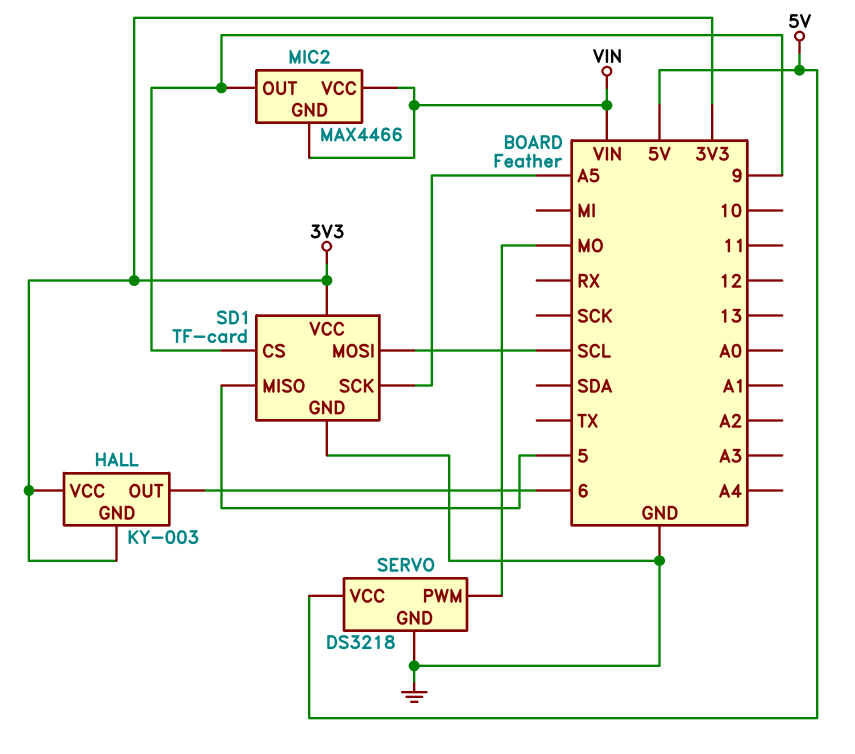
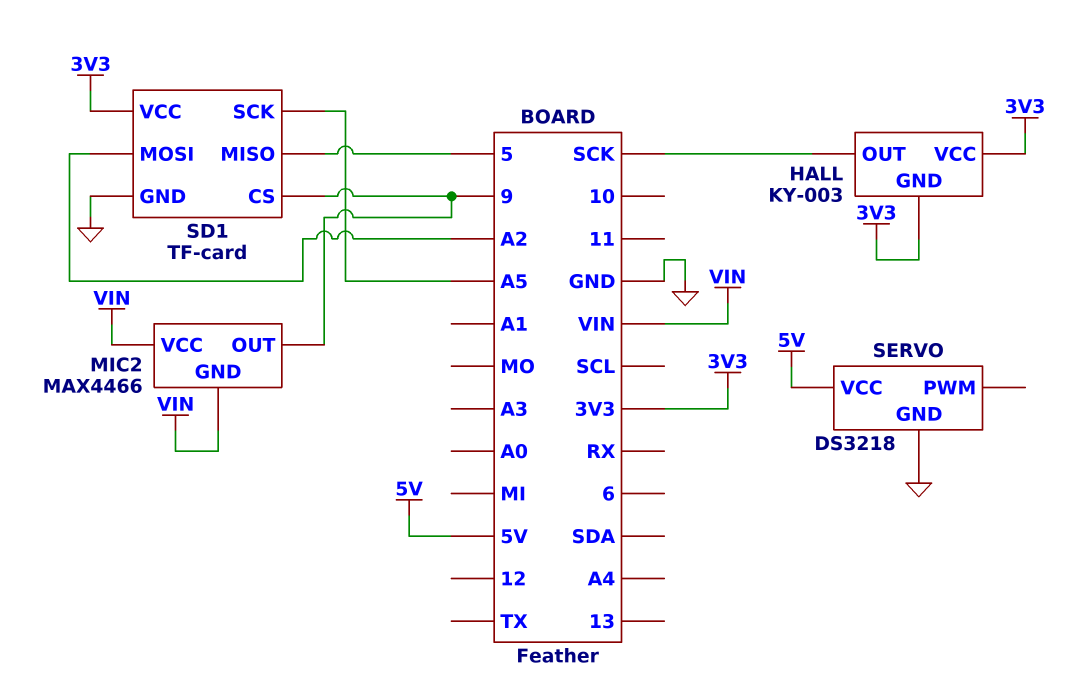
HALL pin OUT: 6 -> SCK
SD1 pin MOSI: SCL -> A2
SERVO pin PWM: MO -> none

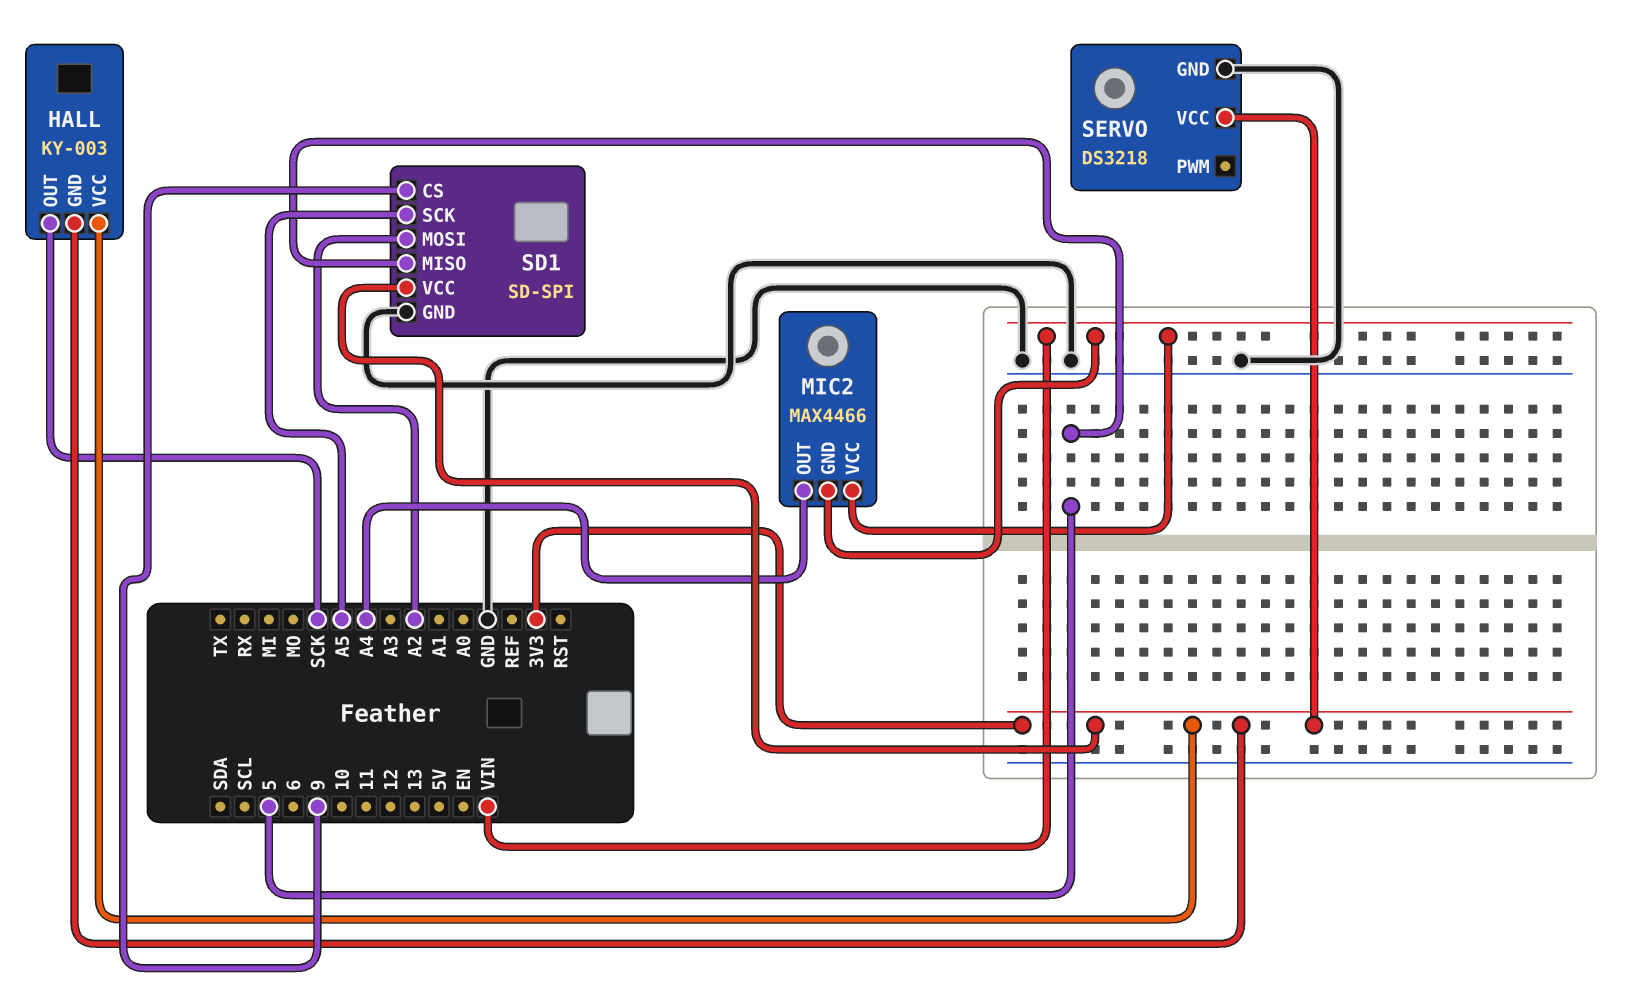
MIC2 pin OUT: 9 -> A4
SD1: TF-card -> SD-SPI
SERVO pin VCC: 5V -> 3V3

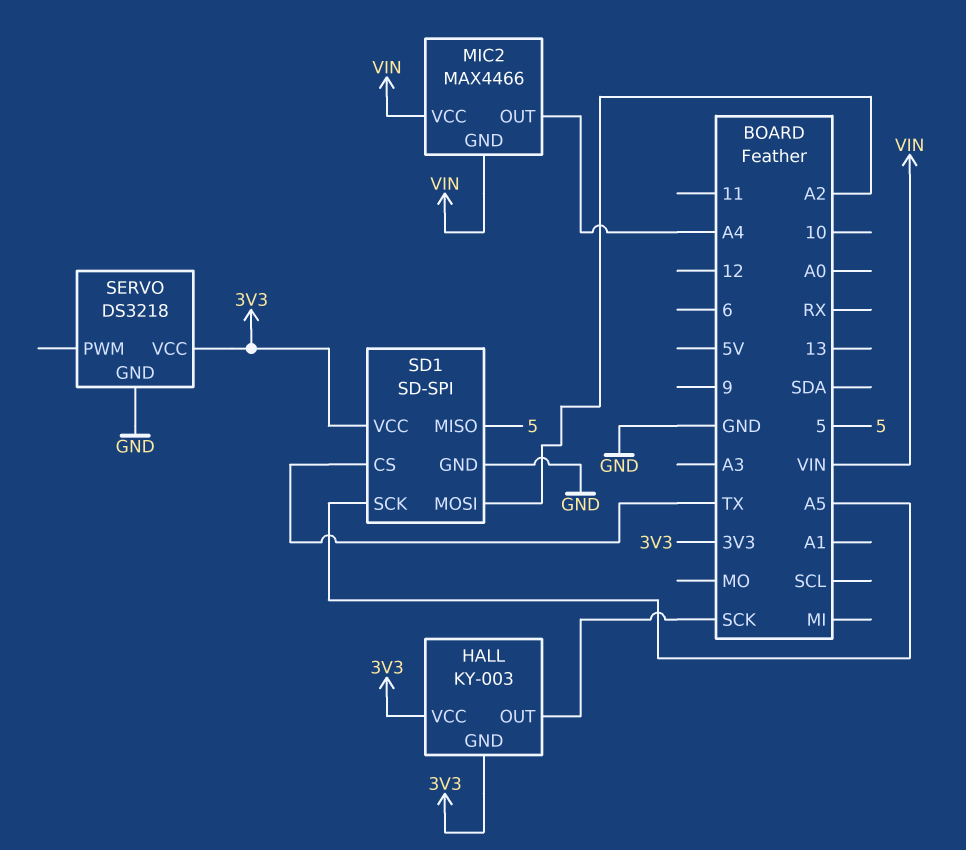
SD1 pin CS: 9 -> TX

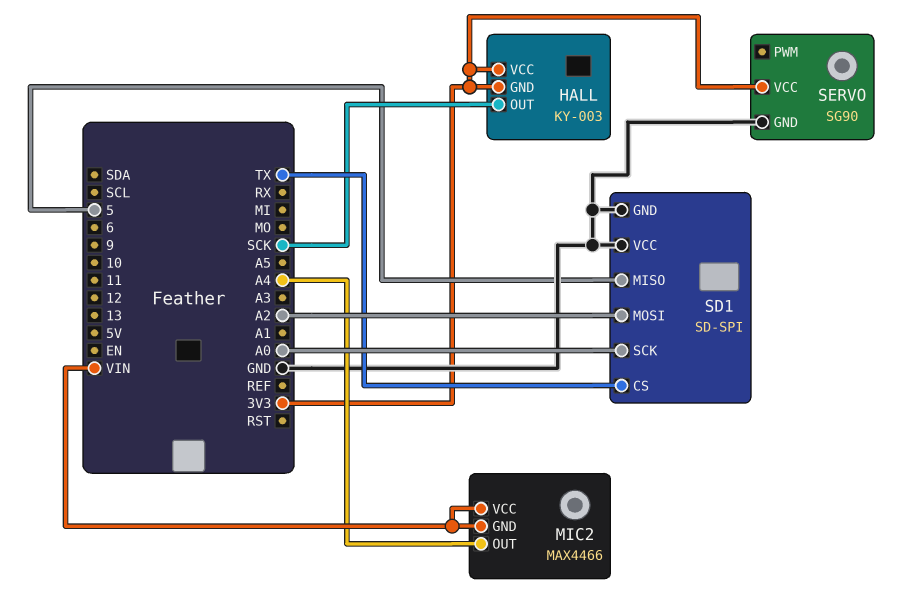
SD1 pin SCK: A5 -> A0
SD1 pin VCC: 3V3 -> GND
SERVO: DS3218 -> SG90

